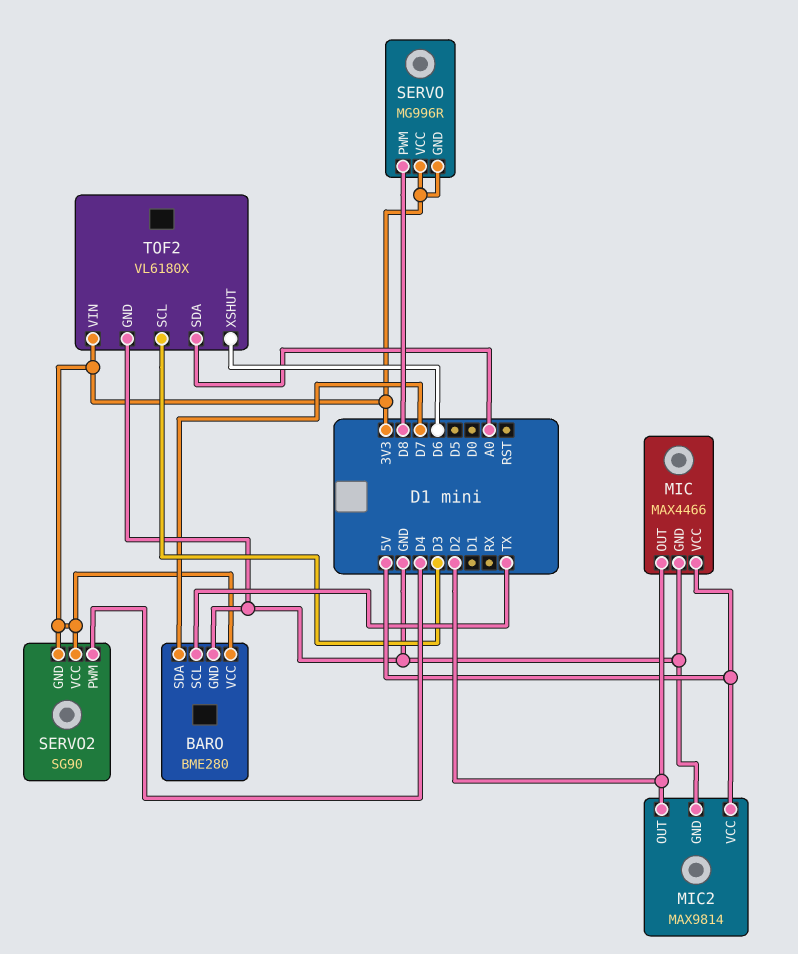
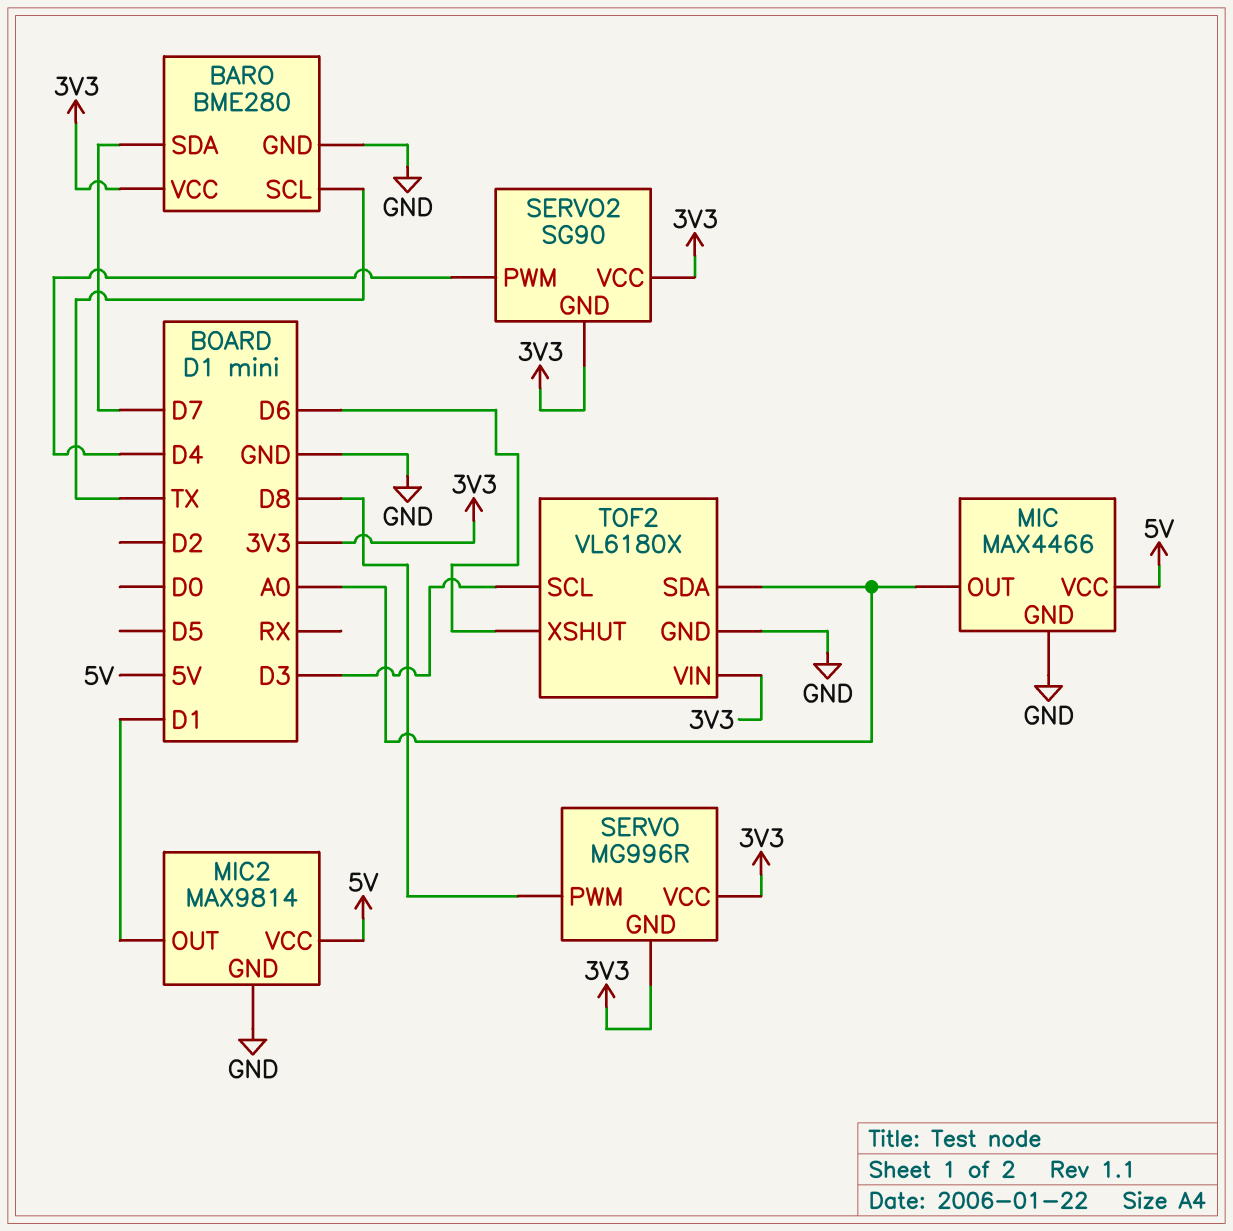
MIC pin OUT: D2 -> A0
MIC2 pin OUT: D2 -> D1

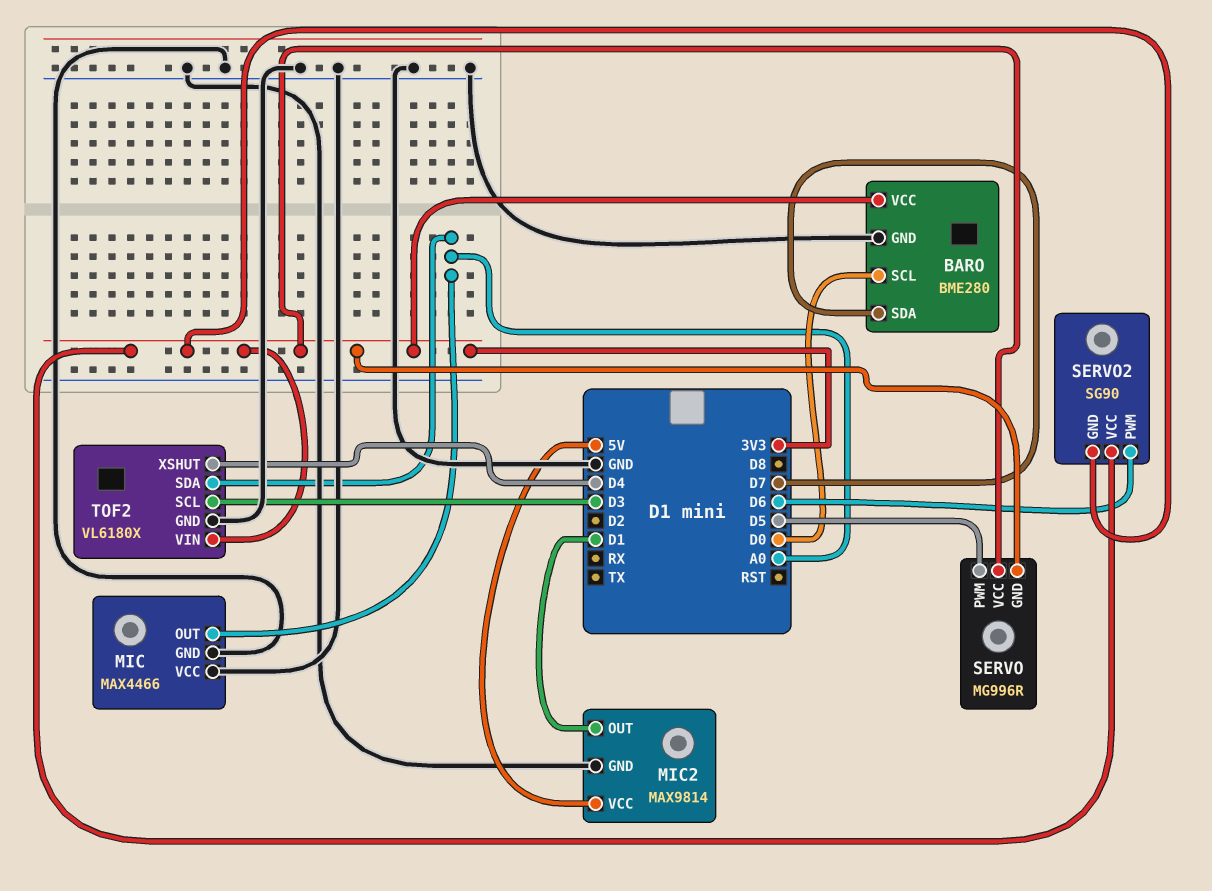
BARO pin SCL: TX -> D0
MIC pin VCC: 5V -> GND
SERVO pin PWM: D8 -> D5
SERVO2 pin PWM: D4 -> D6
TOF2 pin XSHUT: D6 -> D4

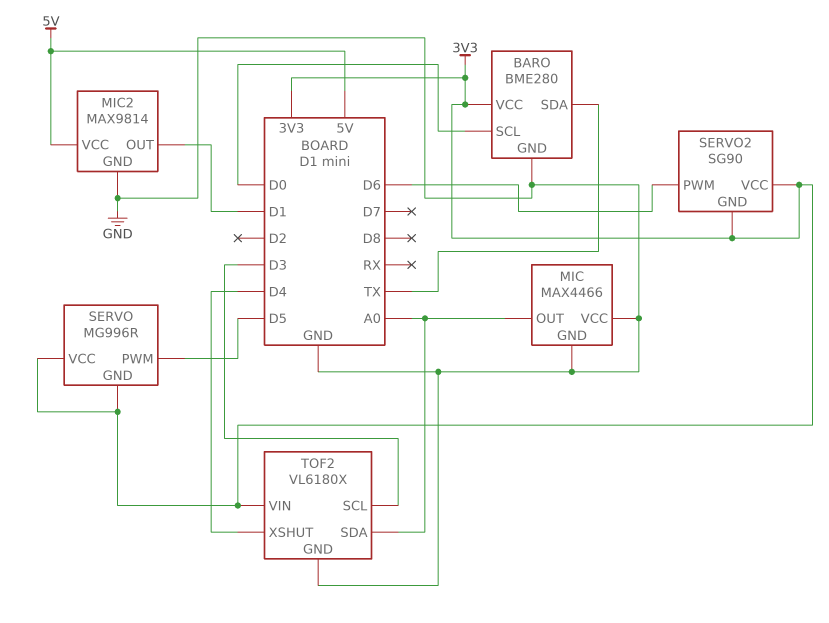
BARO pin SDA: D7 -> TX

